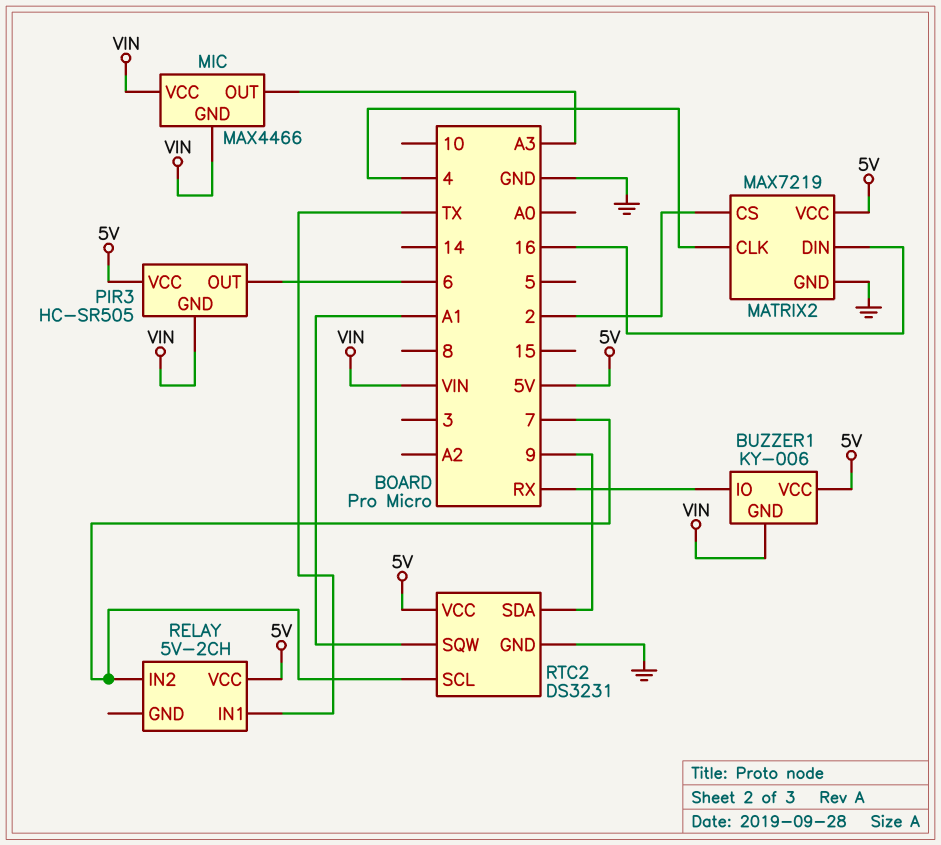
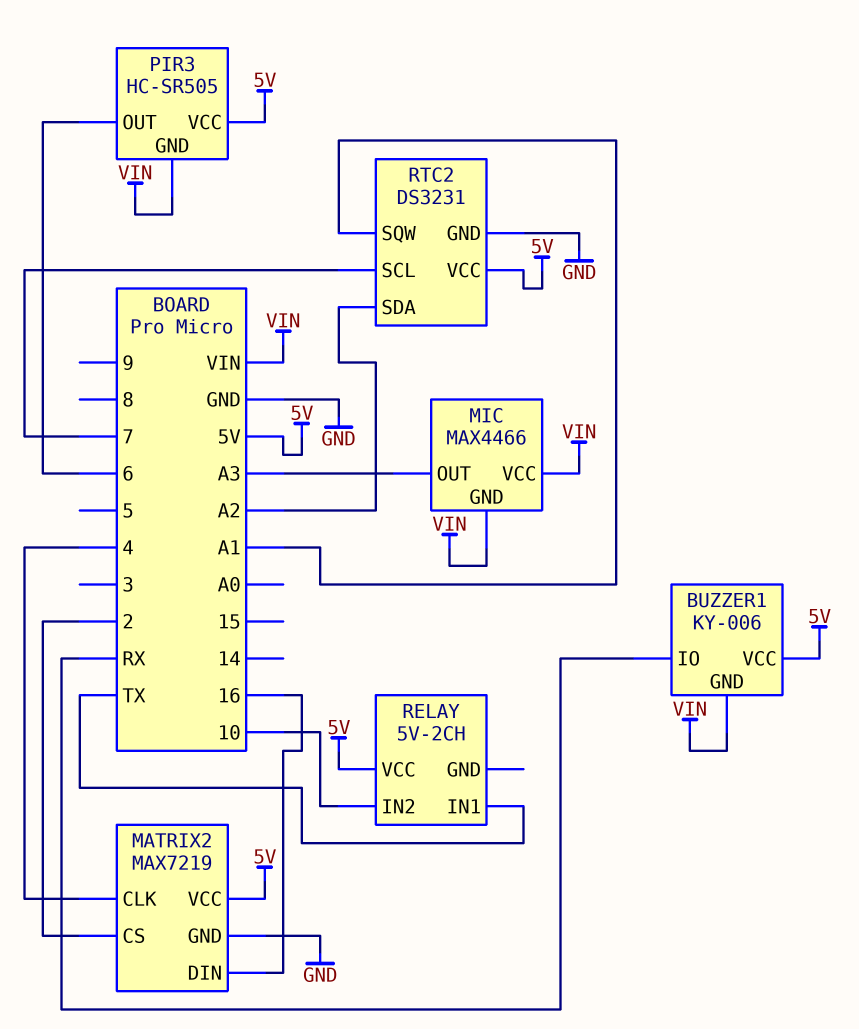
RELAY pin IN2: 7 -> 10
RTC2 pin SDA: 9 -> A2

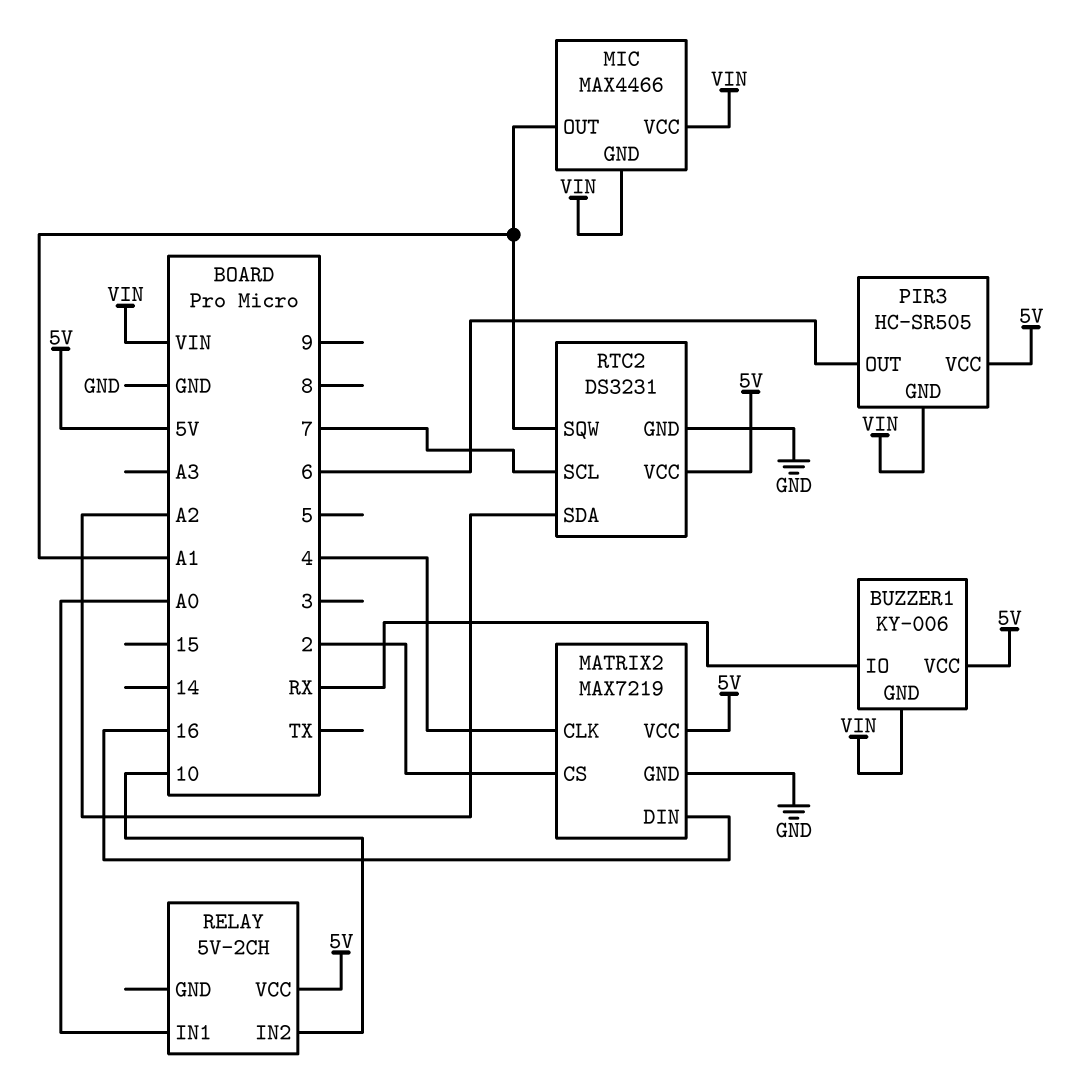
MIC pin OUT: A3 -> A1
RELAY pin IN1: TX -> A0

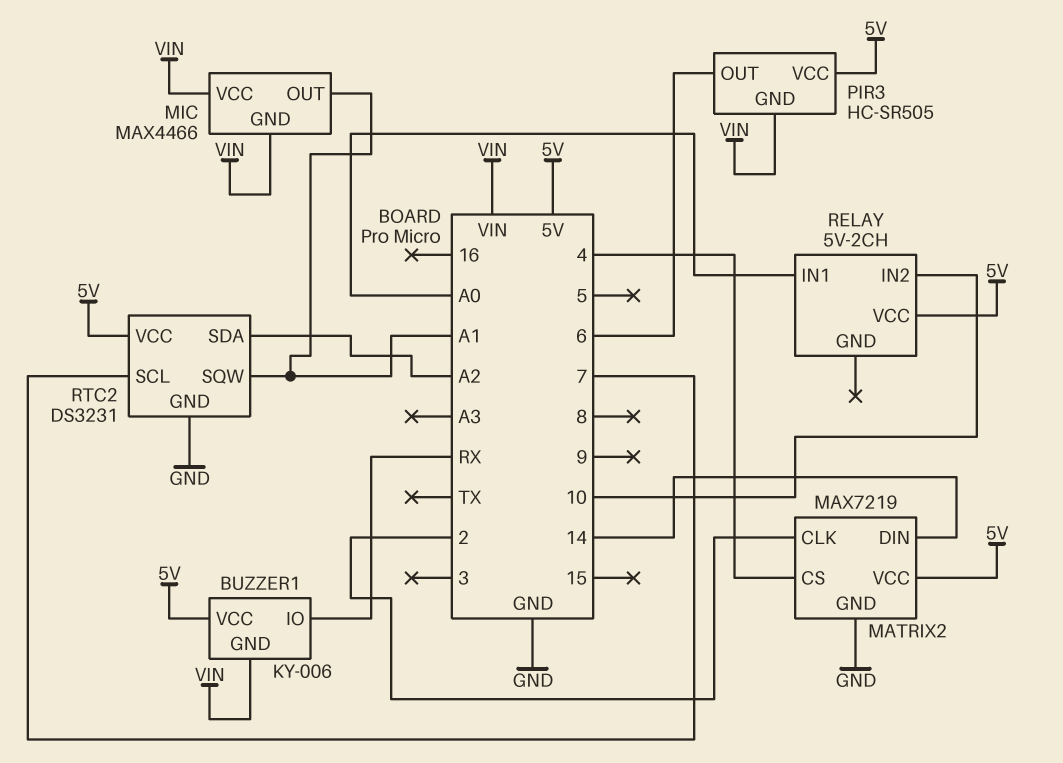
MATRIX2 pin CLK: 4 -> 2
MATRIX2 pin CS: 2 -> 4
MATRIX2 pin DIN: 16 -> 14

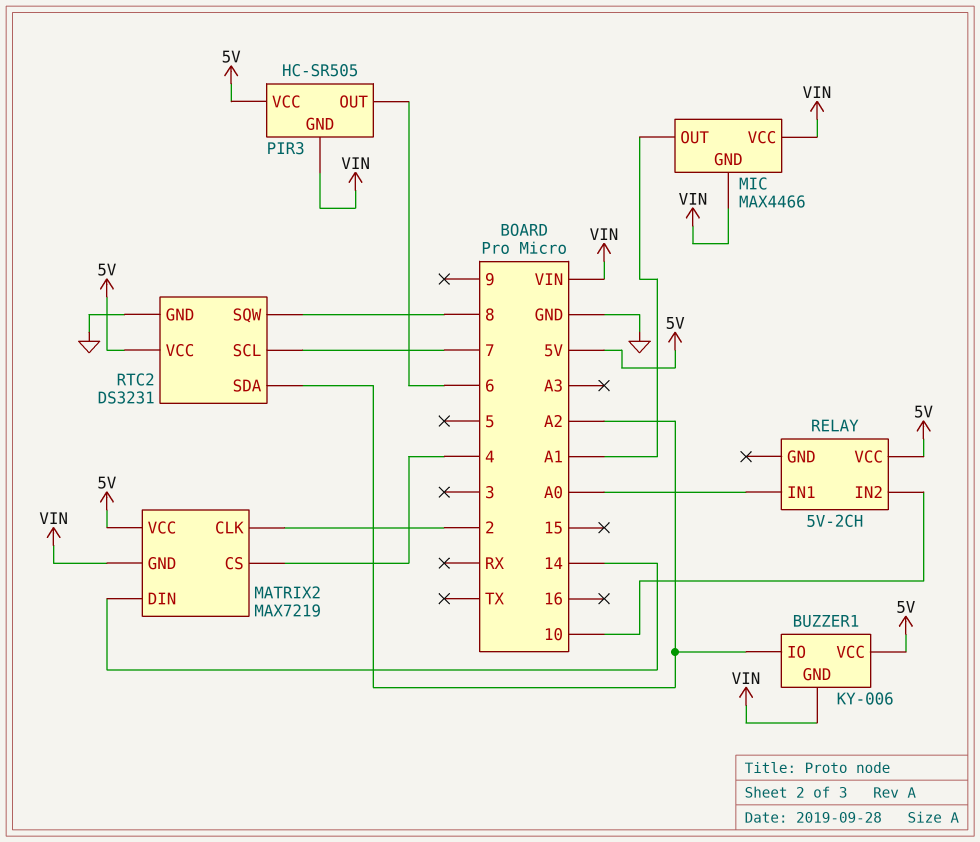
BUZZER1 pin IO: RX -> A2
MATRIX2 pin GND: GND -> VIN
RTC2 pin SQW: A1 -> 8

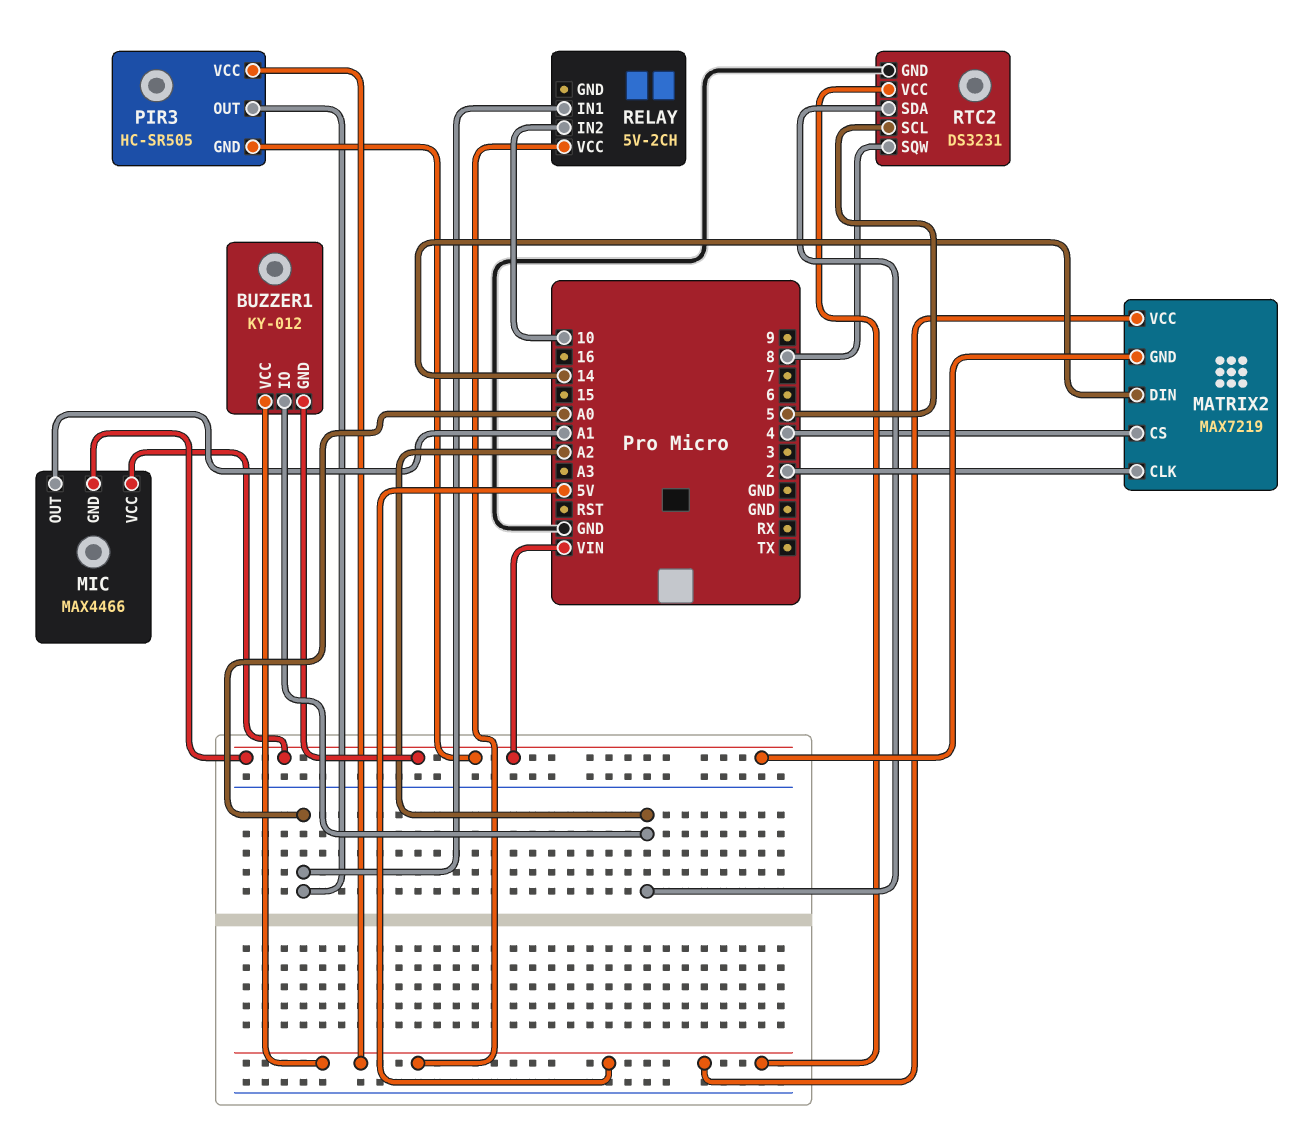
BUZZER1: KY-006 -> KY-012
PIR3 pin OUT: 6 -> A0
RTC2 pin SCL: 7 -> 5

